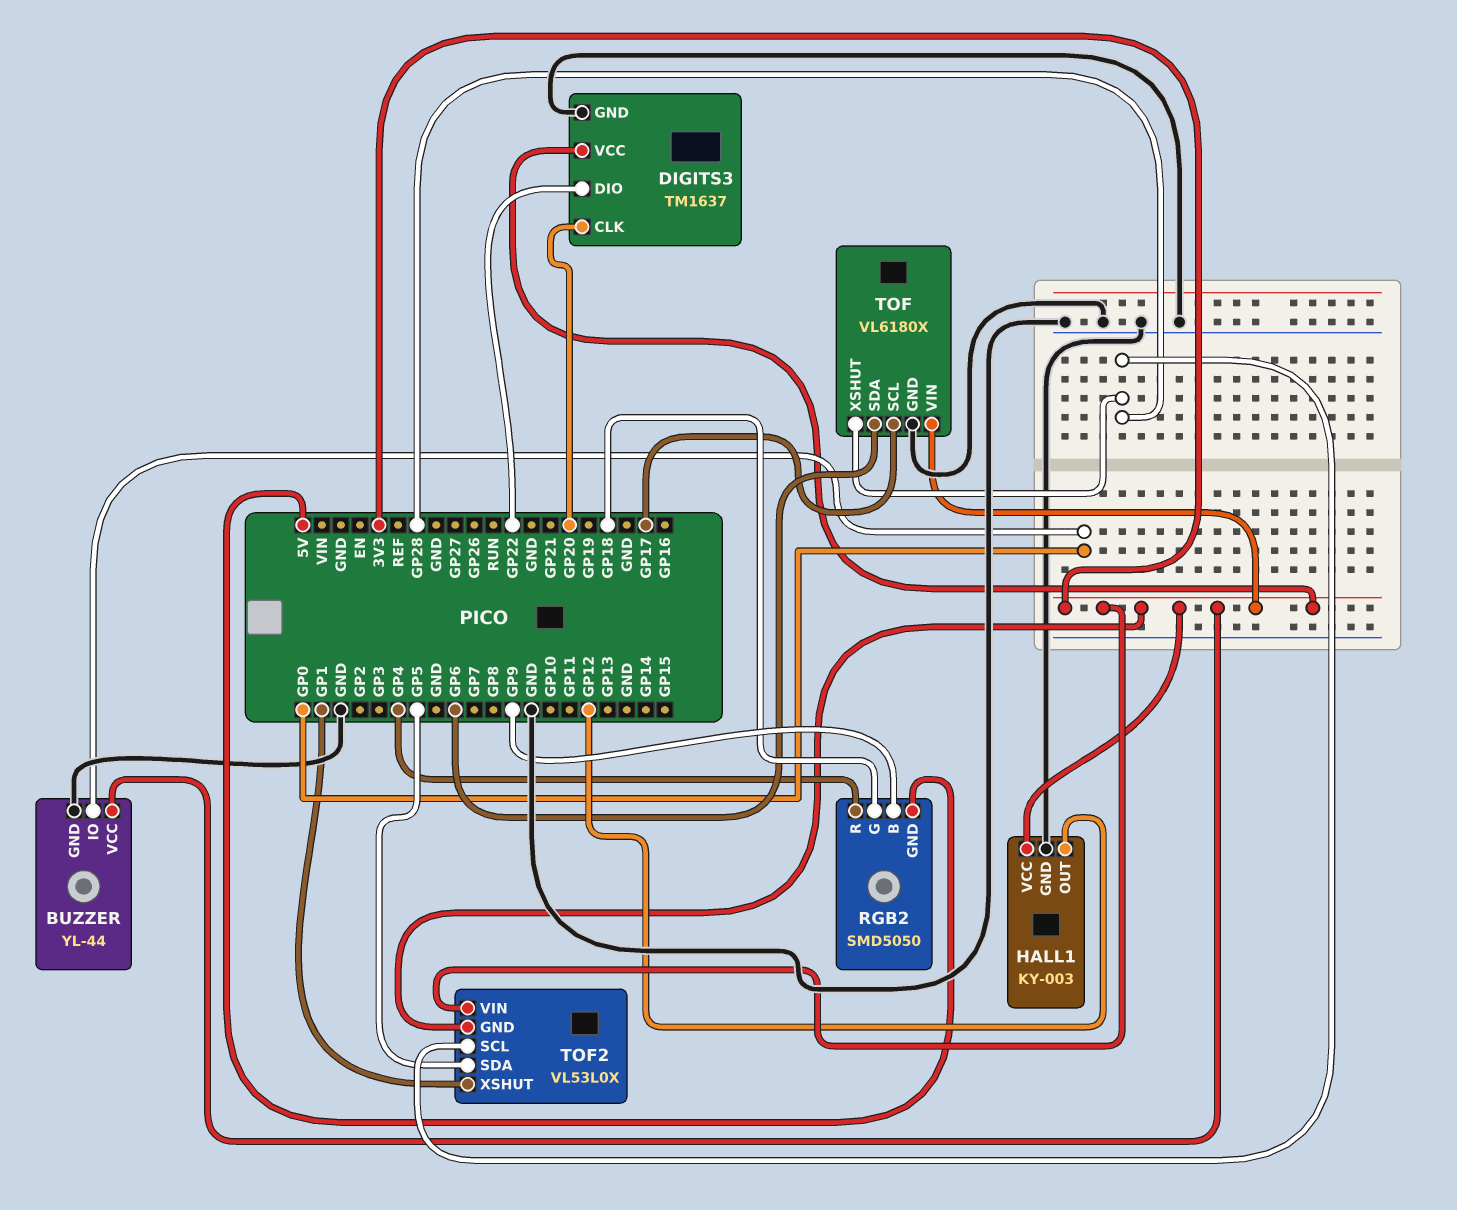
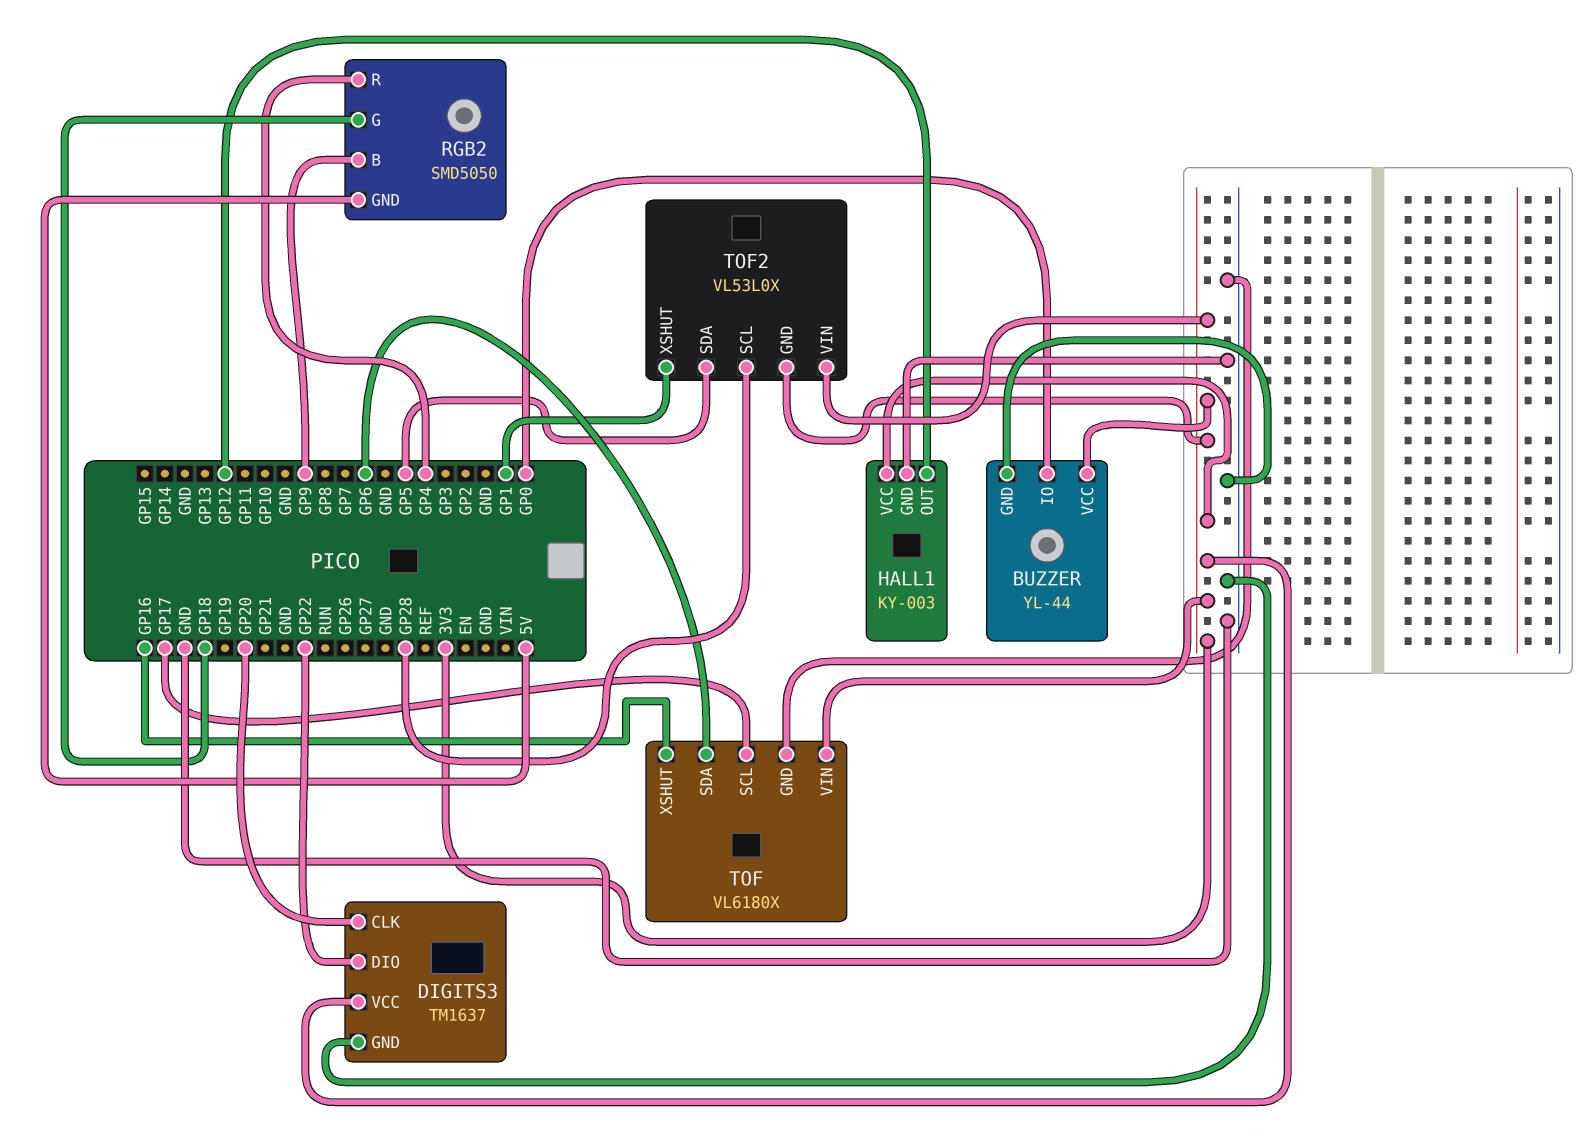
TOF pin XSHUT: GP28 -> GP16

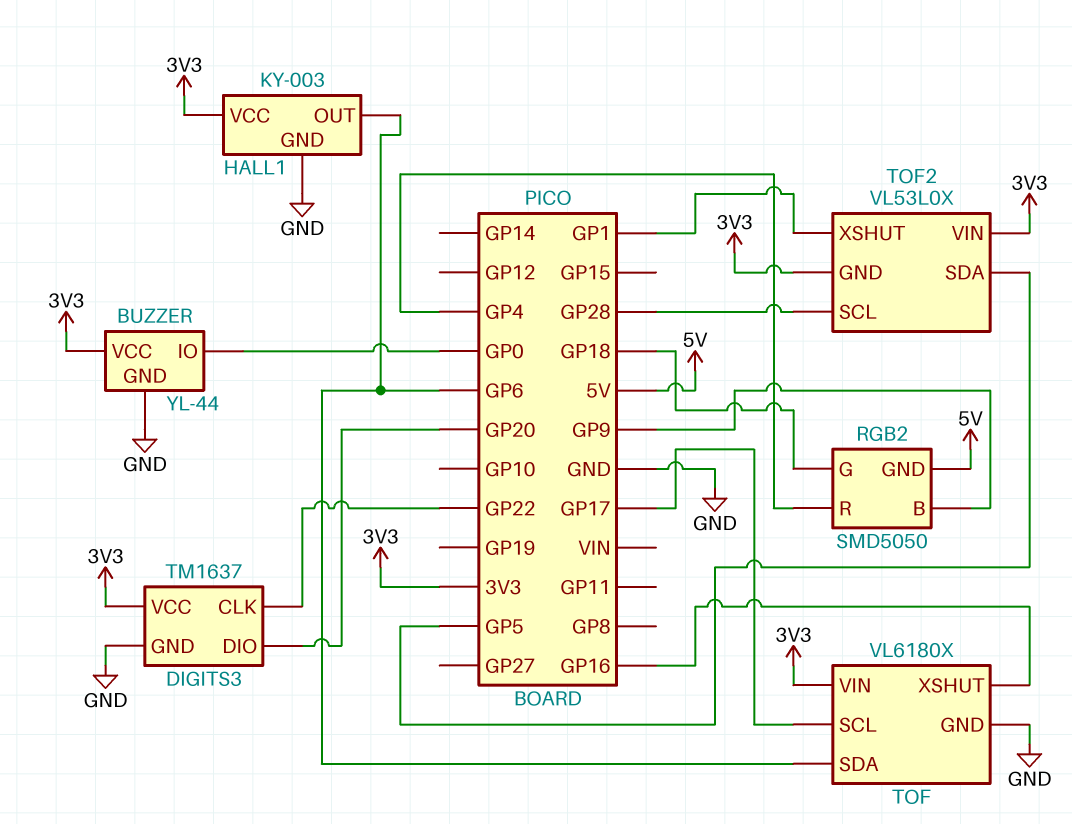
DIGITS3 pin CLK: GP20 -> GP22
DIGITS3 pin DIO: GP22 -> GP20
HALL1 pin OUT: GP12 -> GP6

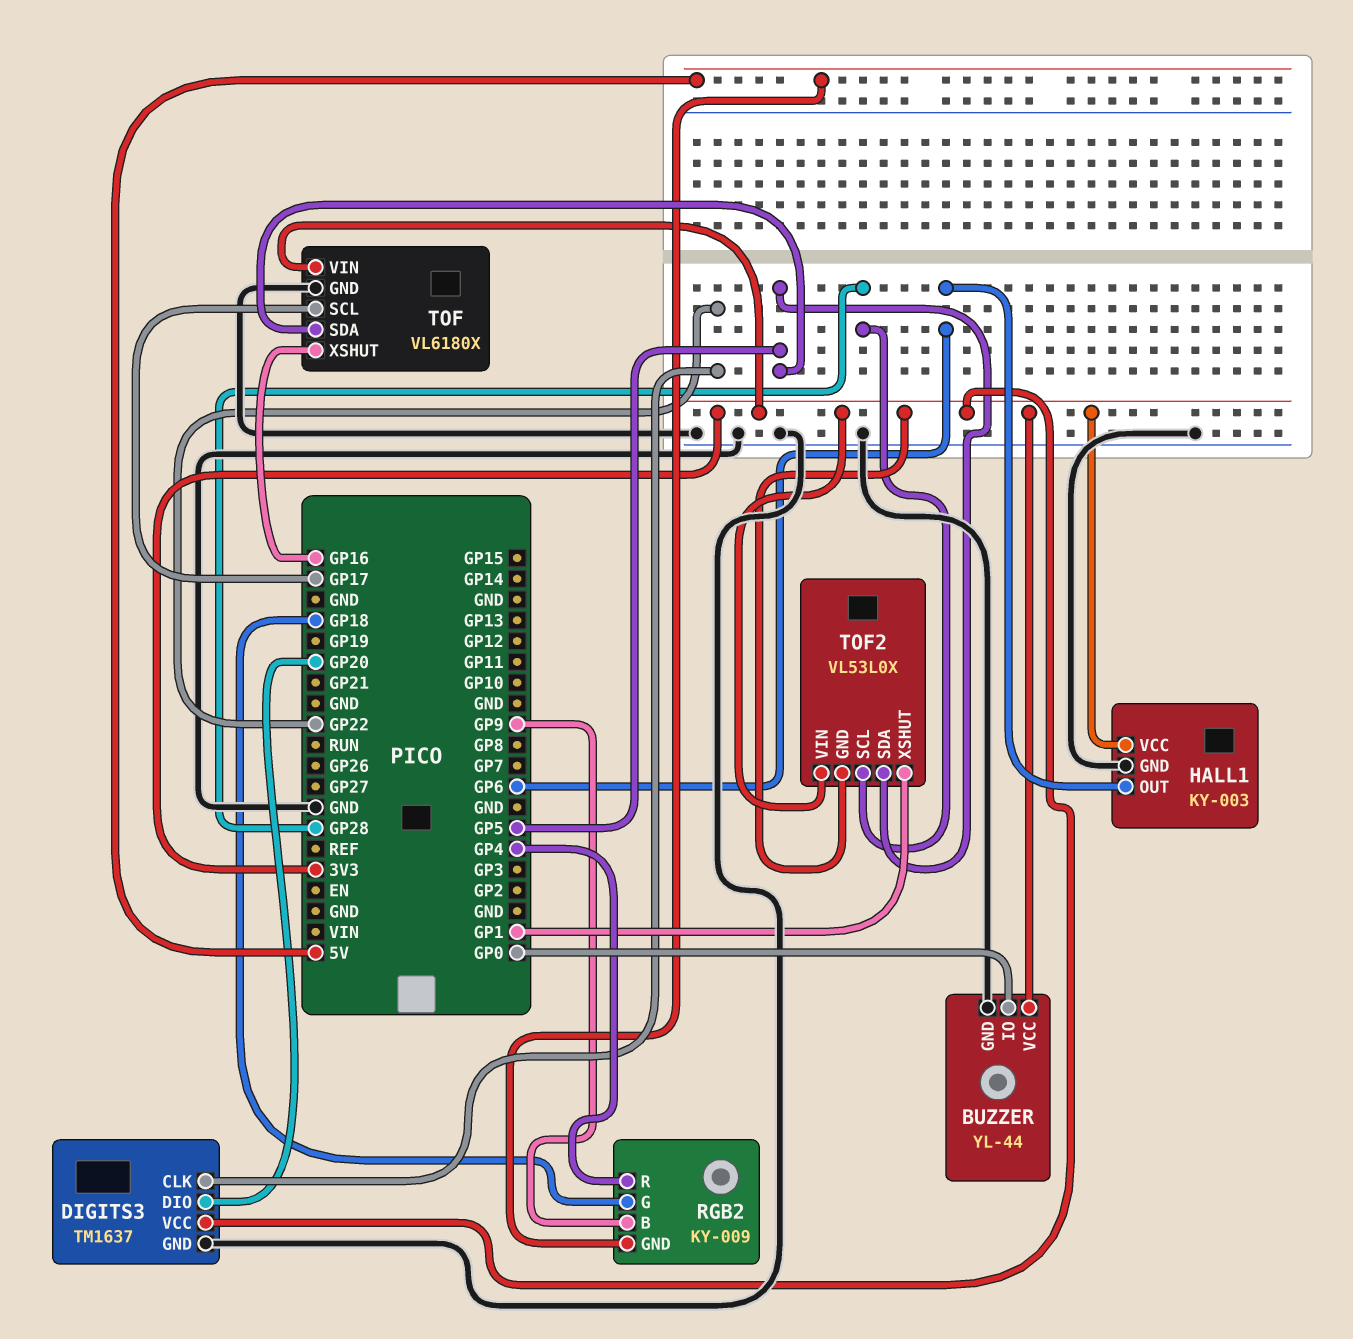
RGB2: SMD5050 -> KY-009
TOF pin SDA: GP6 -> GP5

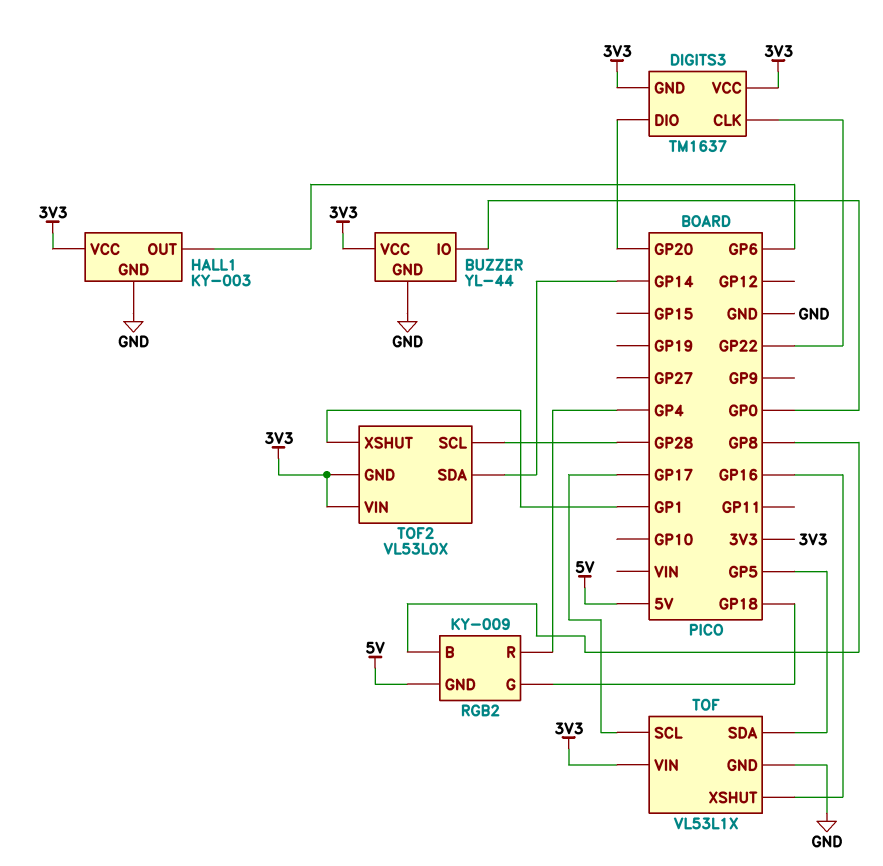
DIGITS3 pin GND: GND -> 3V3
RGB2 pin B: GP9 -> GP8
TOF: VL6180X -> VL53L1X
TOF2 pin SDA: GP5 -> GP14

